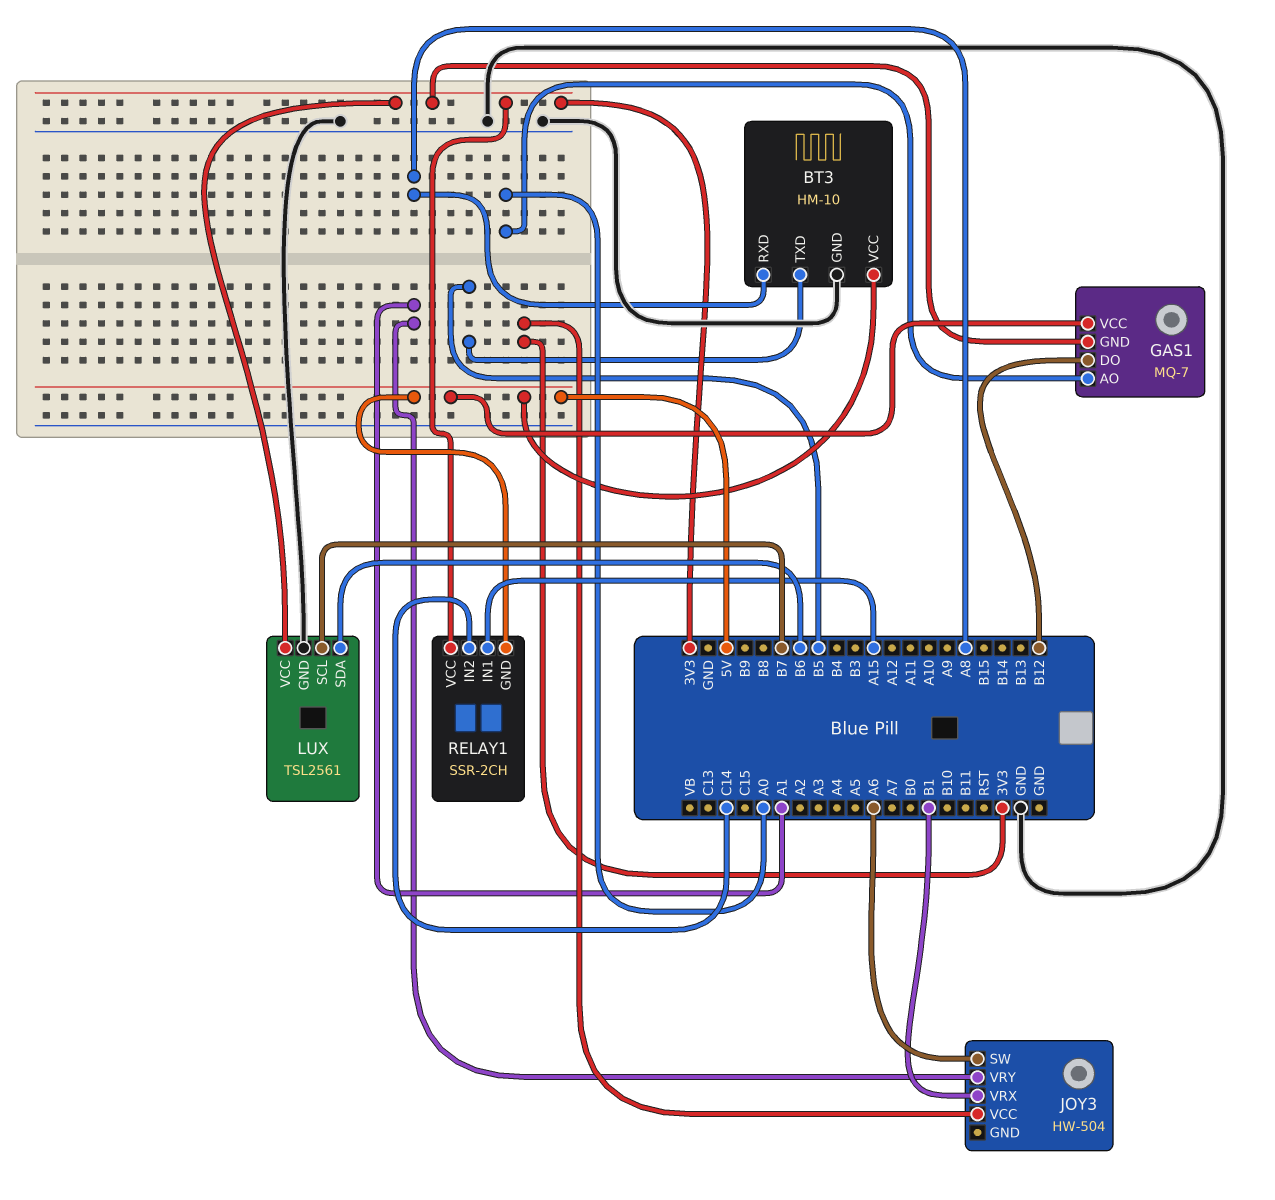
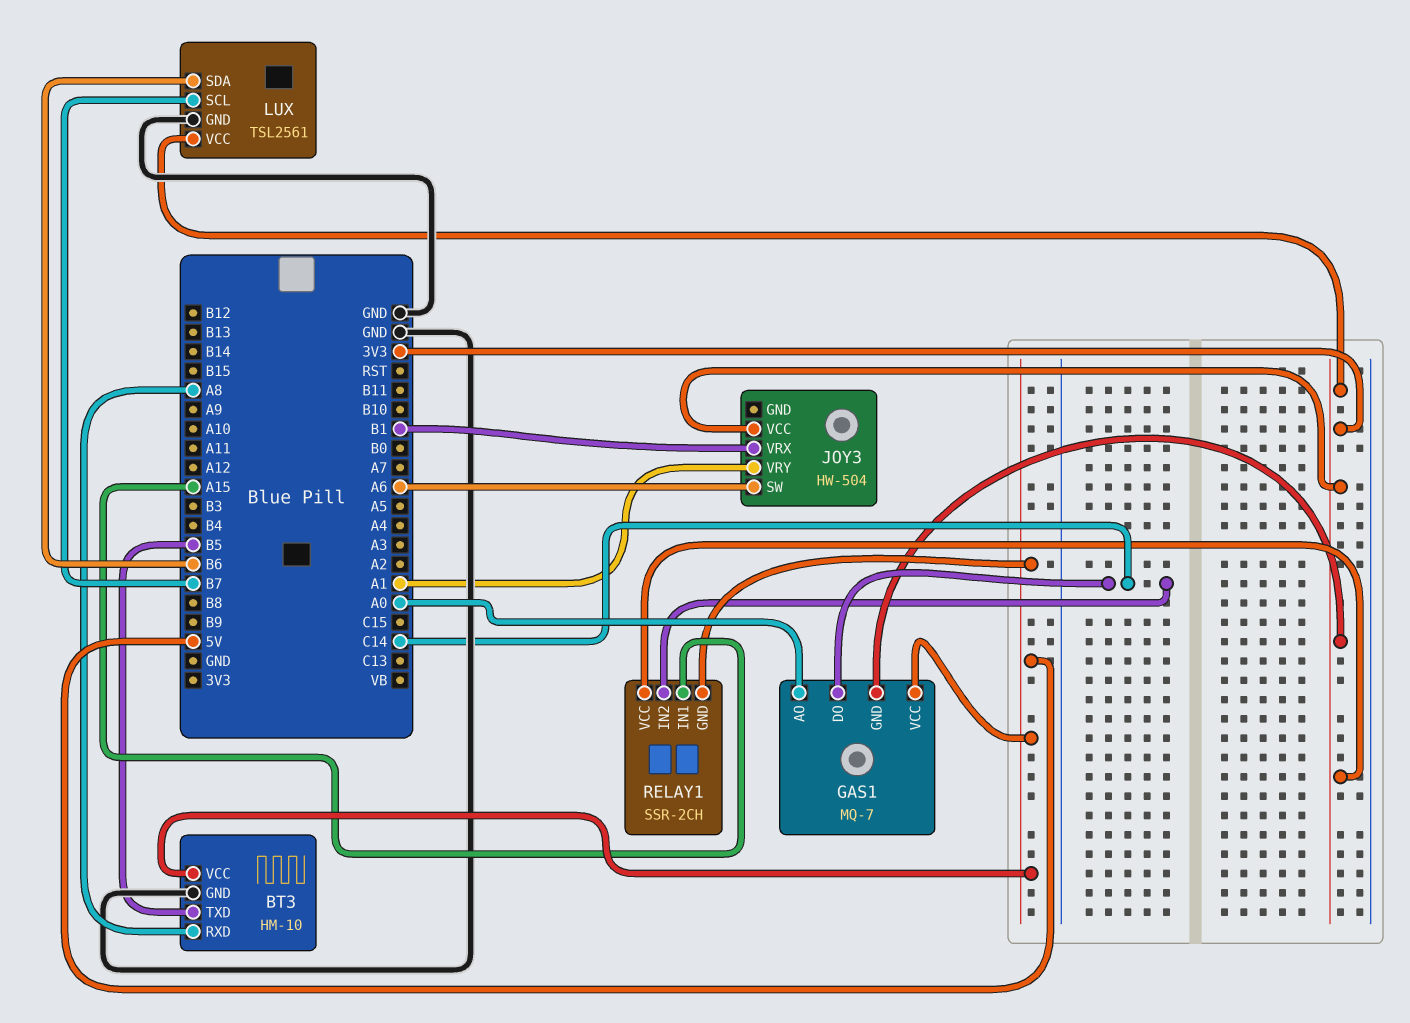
GAS1 pin DO: B12 -> C14

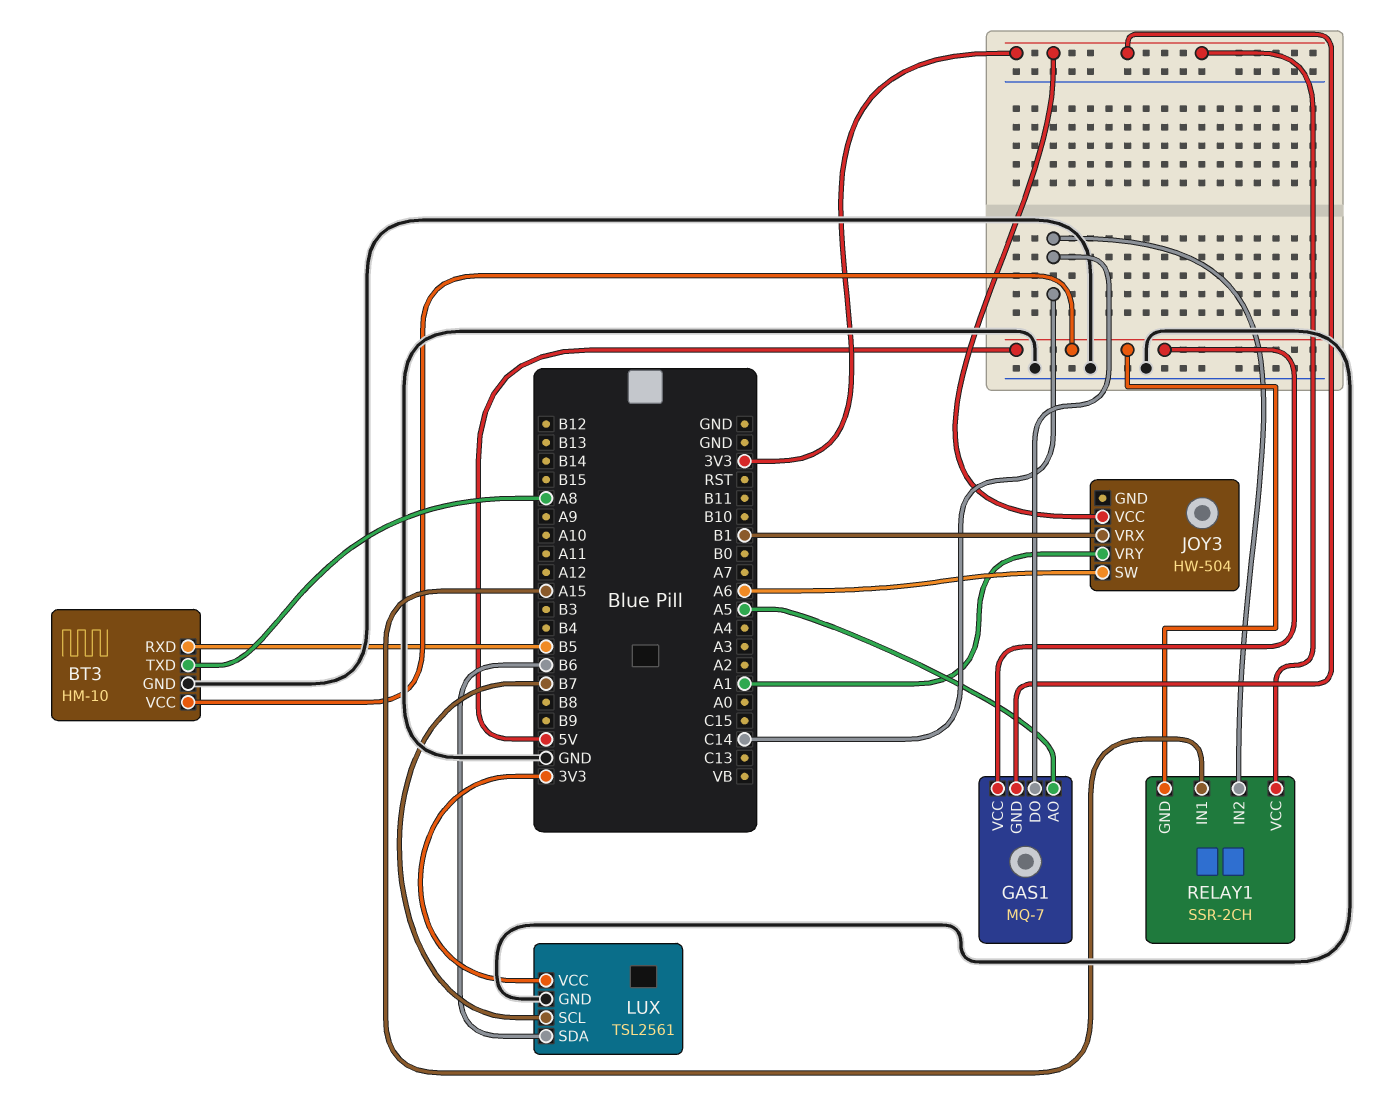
BT3 pin RXD: A8 -> B5
BT3 pin TXD: B5 -> A8
GAS1 pin AO: A0 -> A5

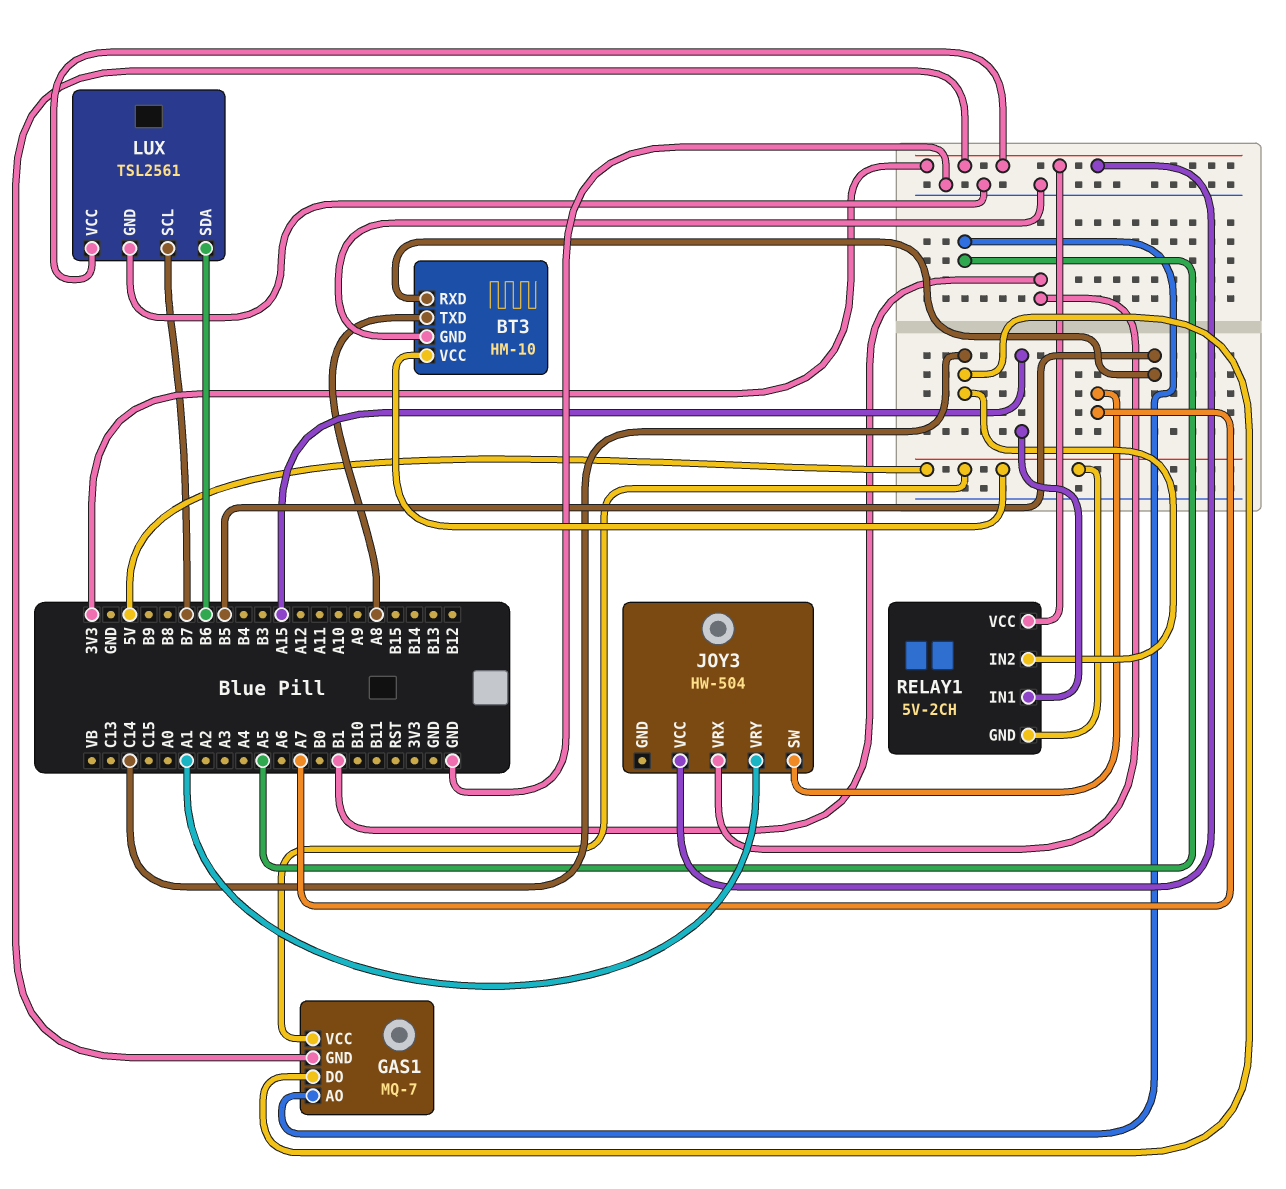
JOY3 pin SW: A6 -> A7
RELAY1: SSR-2CH -> 5V-2CH

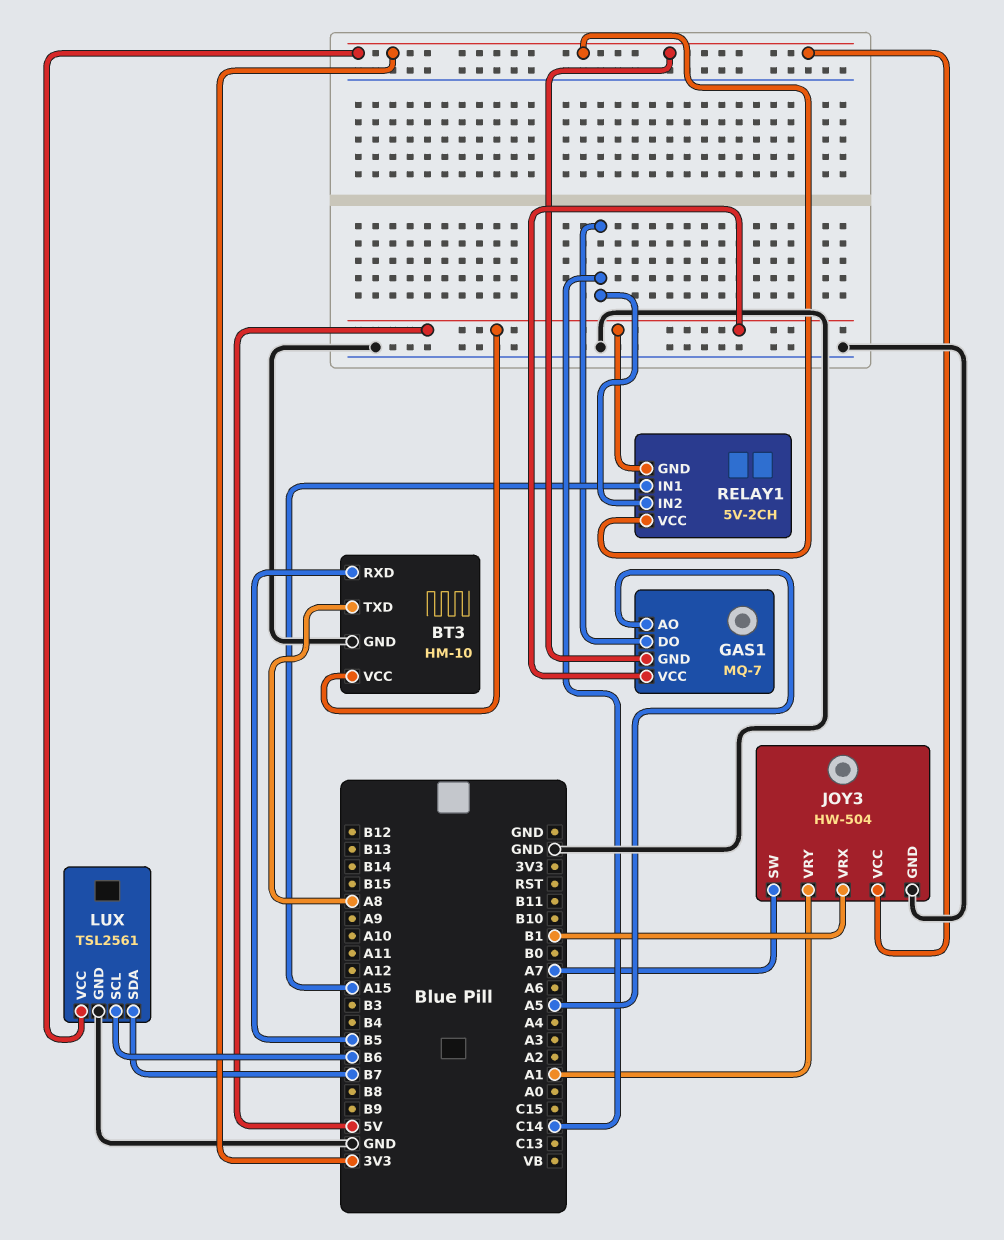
JOY3 pin GND: none -> GND
LUX pin SCL: B7 -> B6
LUX pin SDA: B6 -> B7

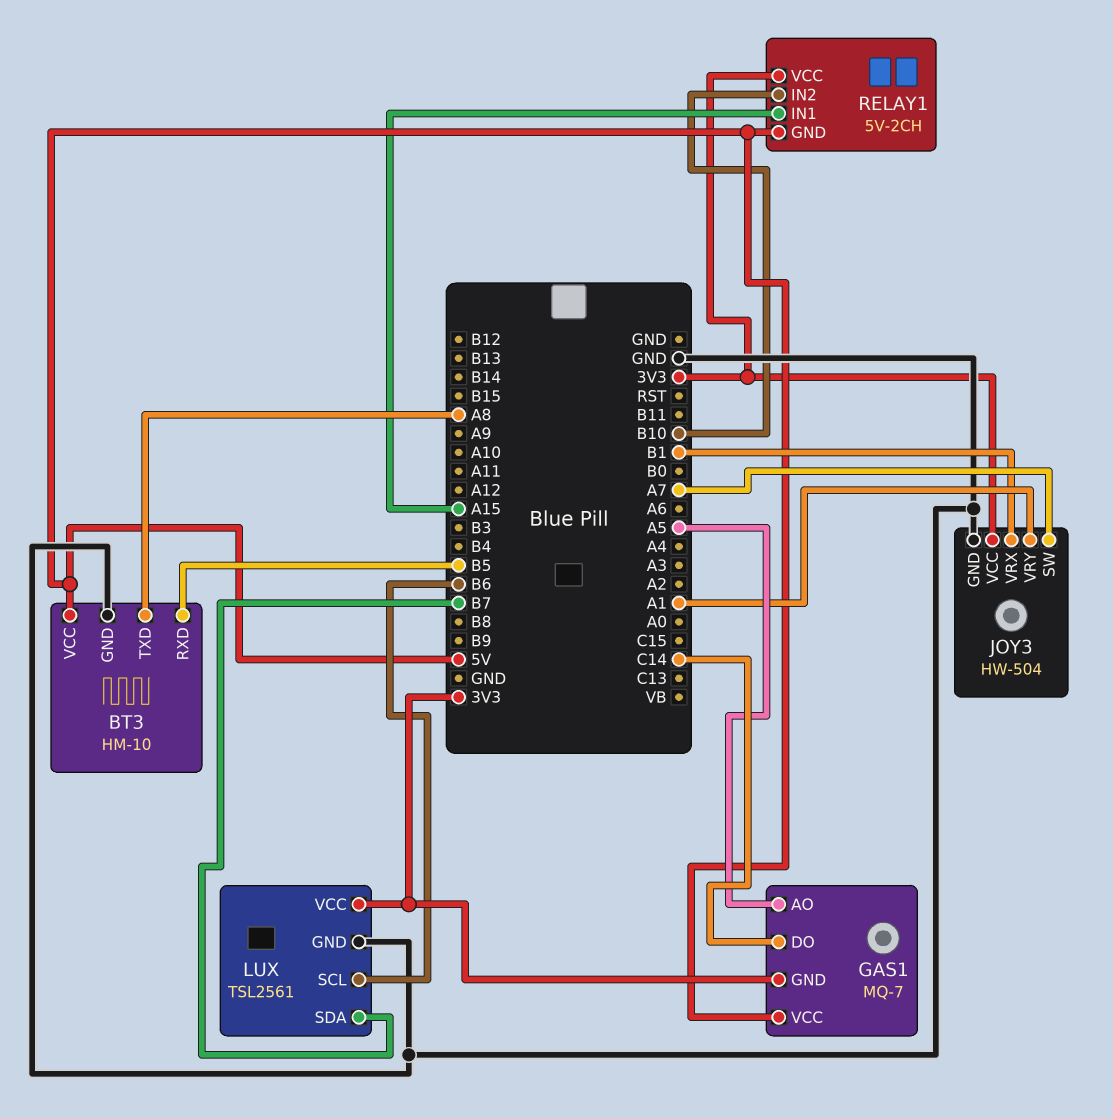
RELAY1 pin IN2: C14 -> B10

